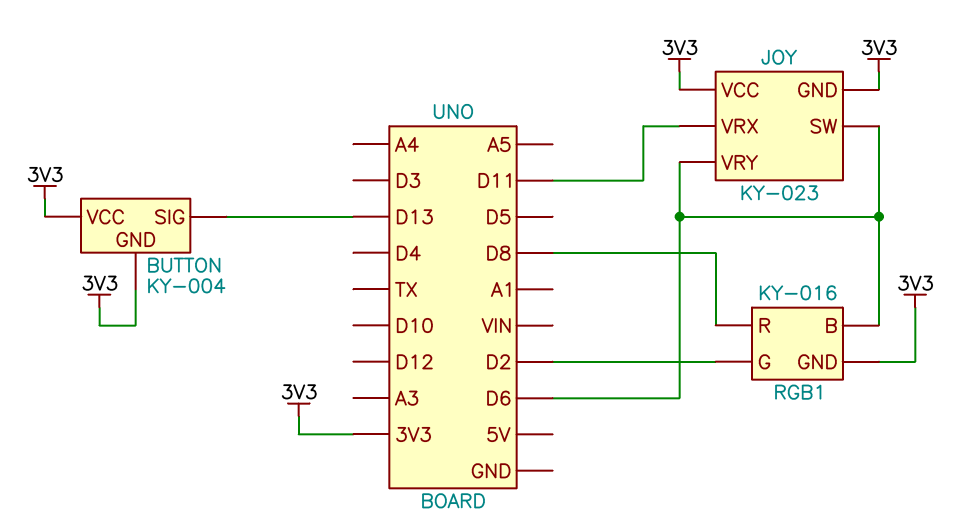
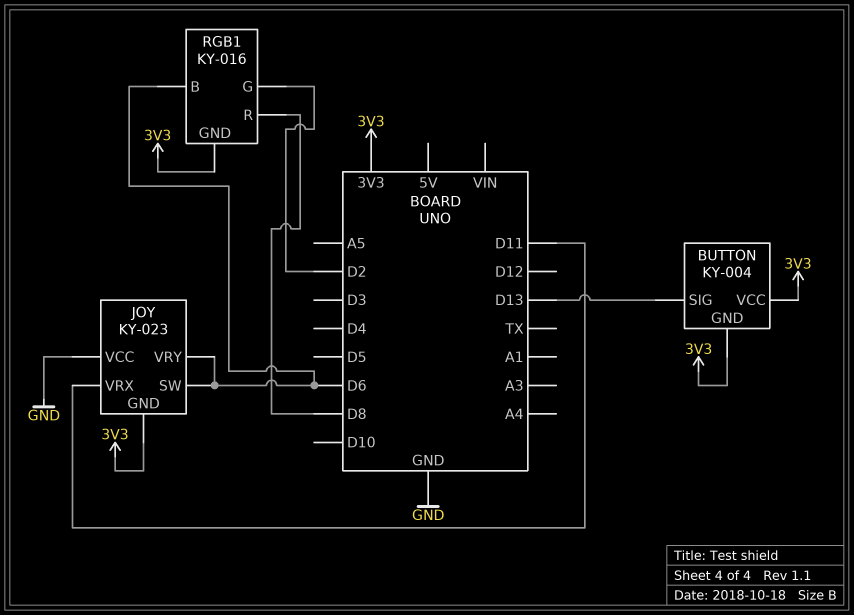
JOY pin VCC: 3V3 -> GND

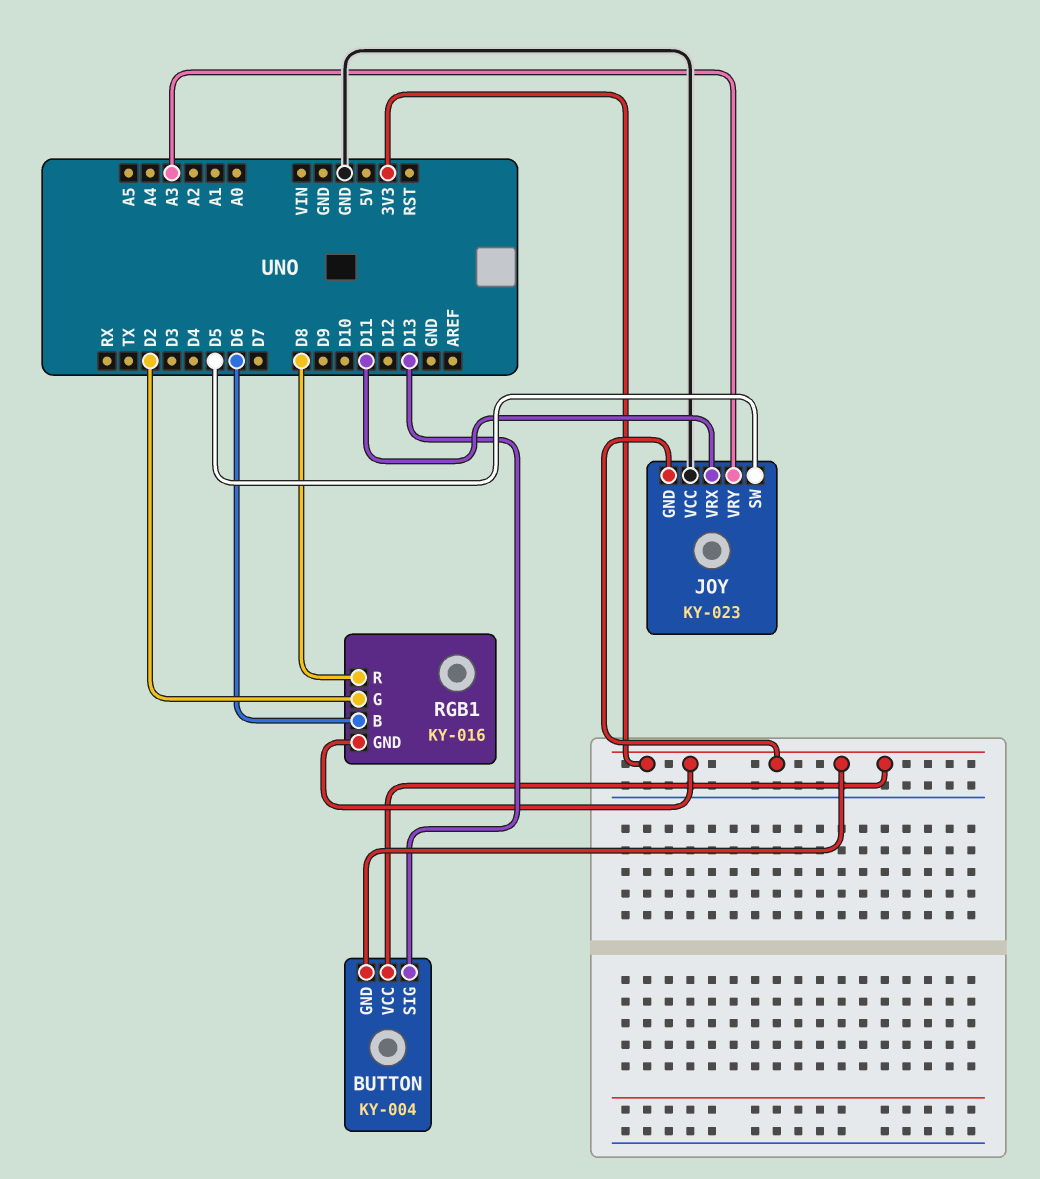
JOY pin SW: D6 -> D5
JOY pin VRY: D6 -> A3

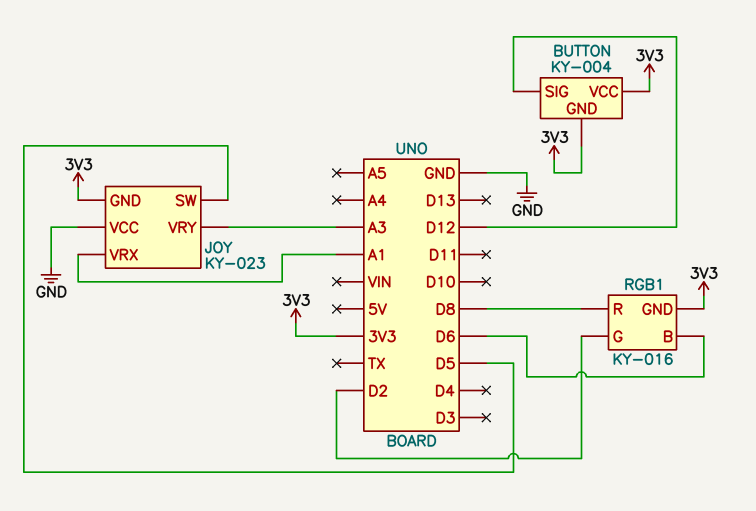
BUTTON pin SIG: D13 -> D12
JOY pin VRX: D11 -> A1

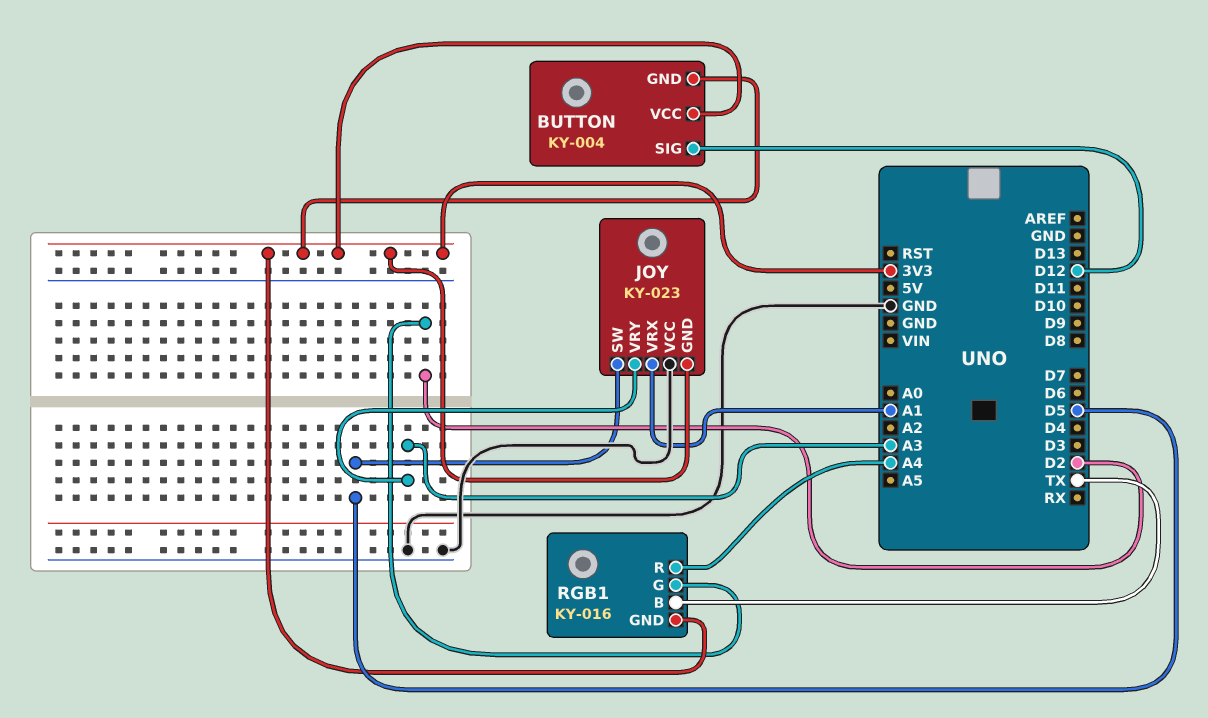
RGB1 pin B: D6 -> TX
RGB1 pin R: D8 -> A4

